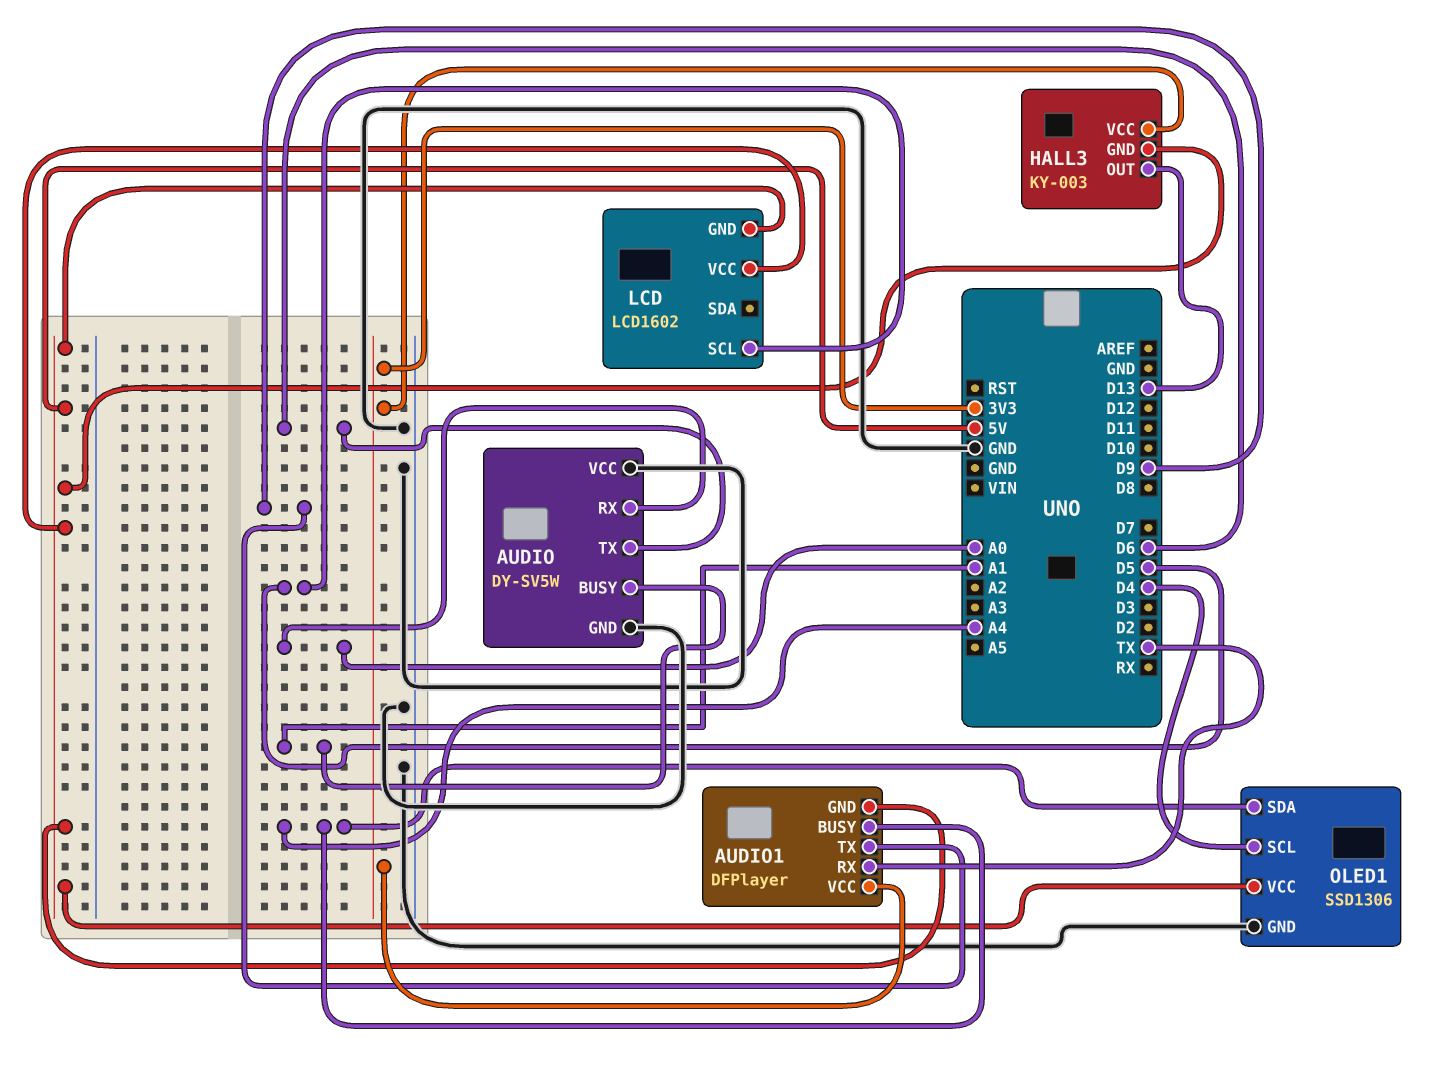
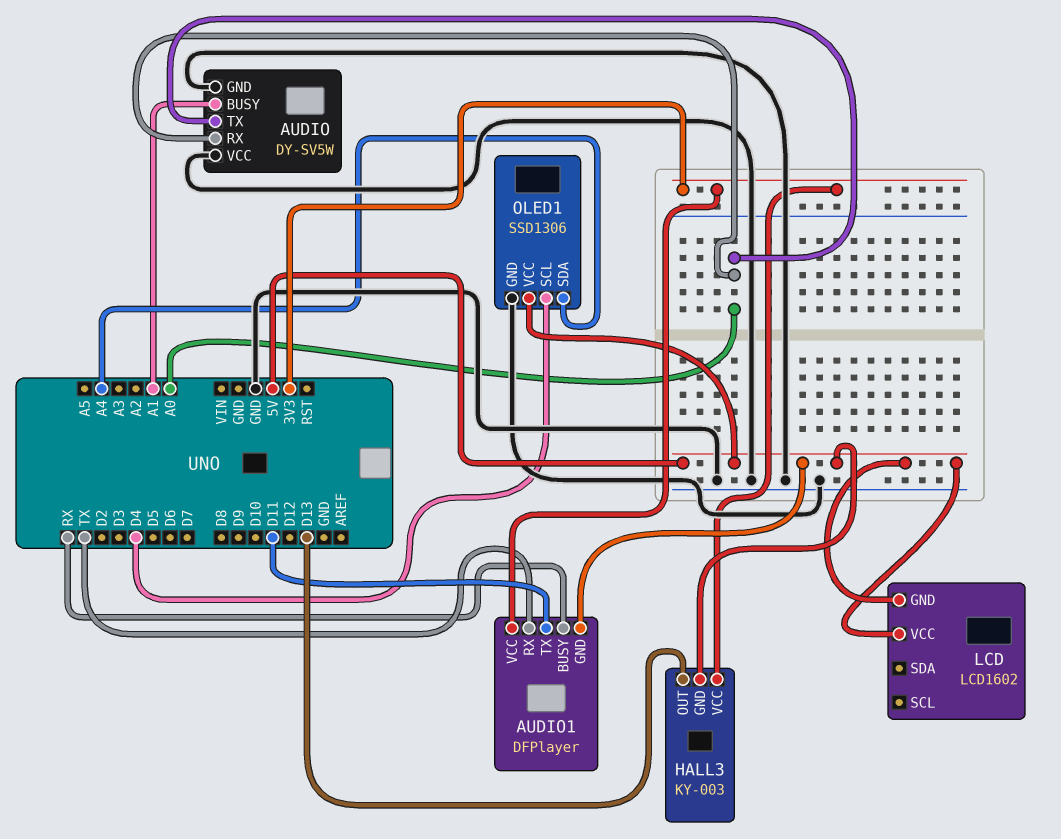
AUDIO pin TX: D6 -> A0
AUDIO1 pin BUSY: A4 -> RX
AUDIO1 pin TX: D9 -> D11
LCD pin SCL: D5 -> none

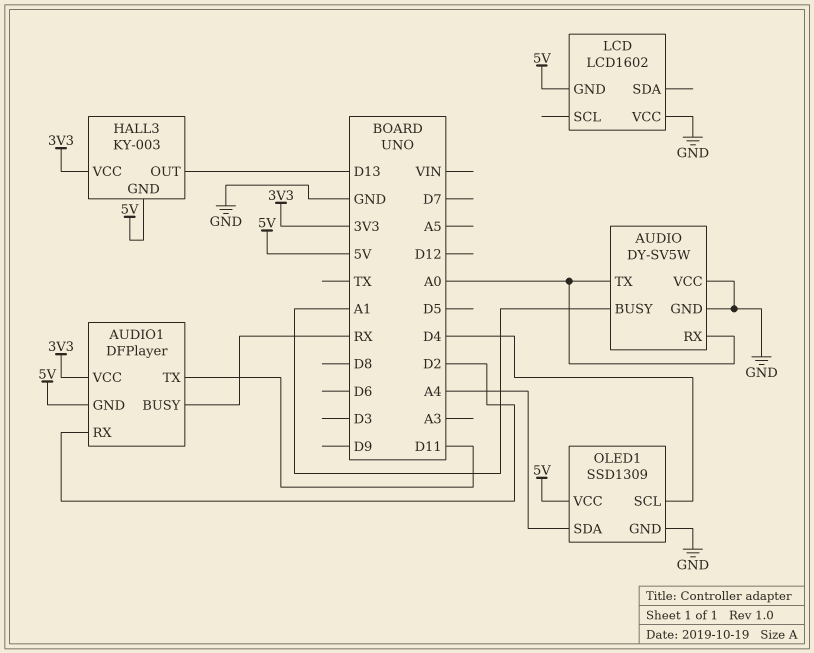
AUDIO1 pin RX: TX -> D2
LCD pin VCC: 5V -> GND
OLED1: SSD1306 -> SSD1309

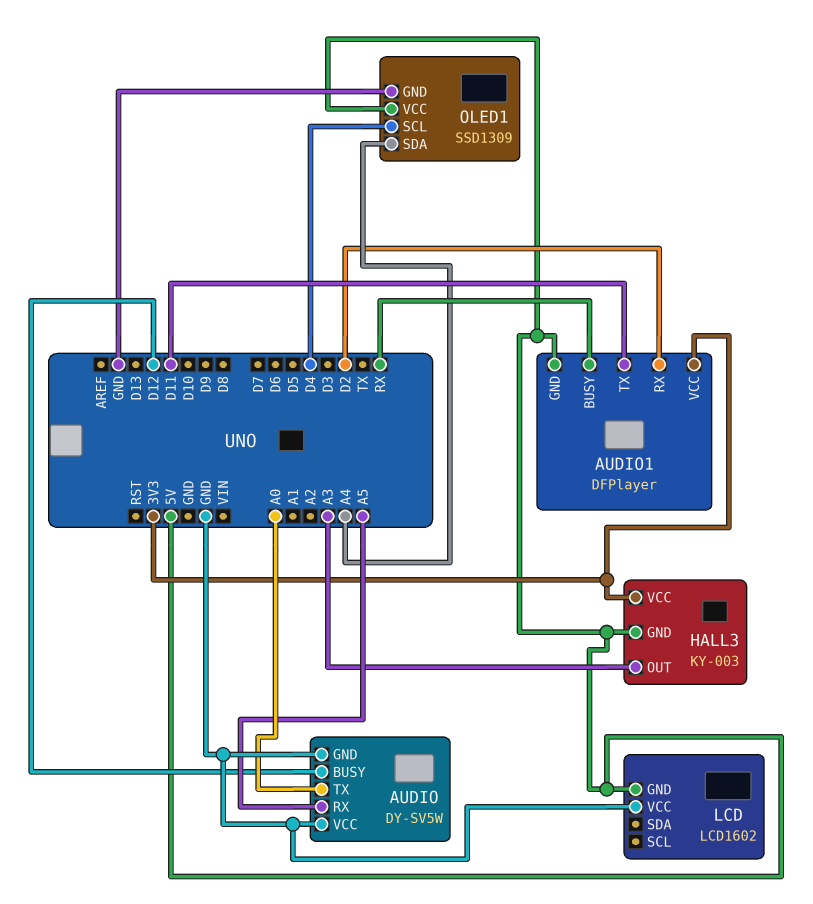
AUDIO pin BUSY: A1 -> D12
AUDIO pin RX: A0 -> A5
HALL3 pin OUT: D13 -> A3

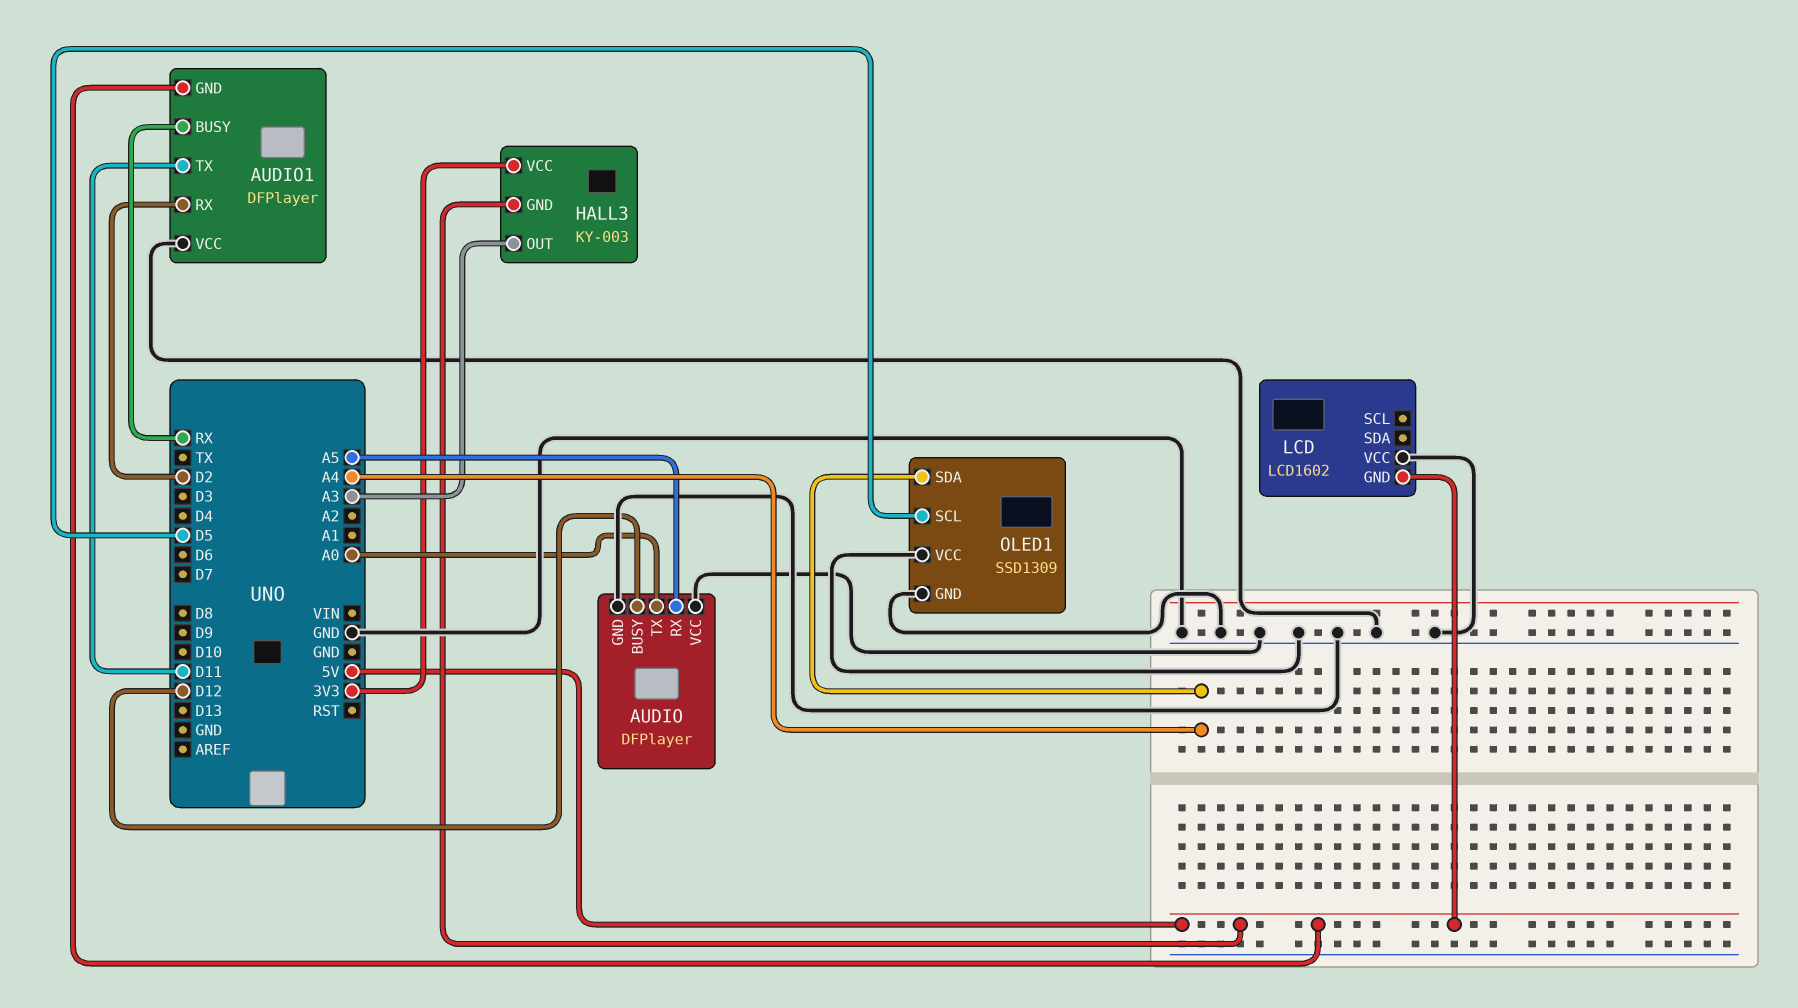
AUDIO: DY-SV5W -> DFPlayer
AUDIO1 pin VCC: 3V3 -> GND
OLED1 pin SCL: D4 -> D5
OLED1 pin VCC: 5V -> GND

